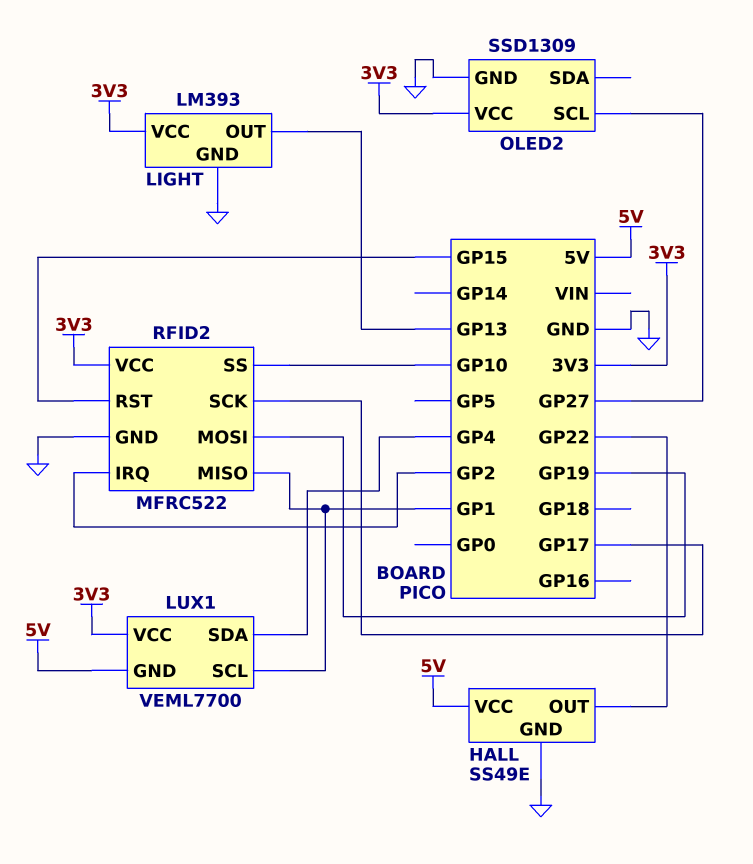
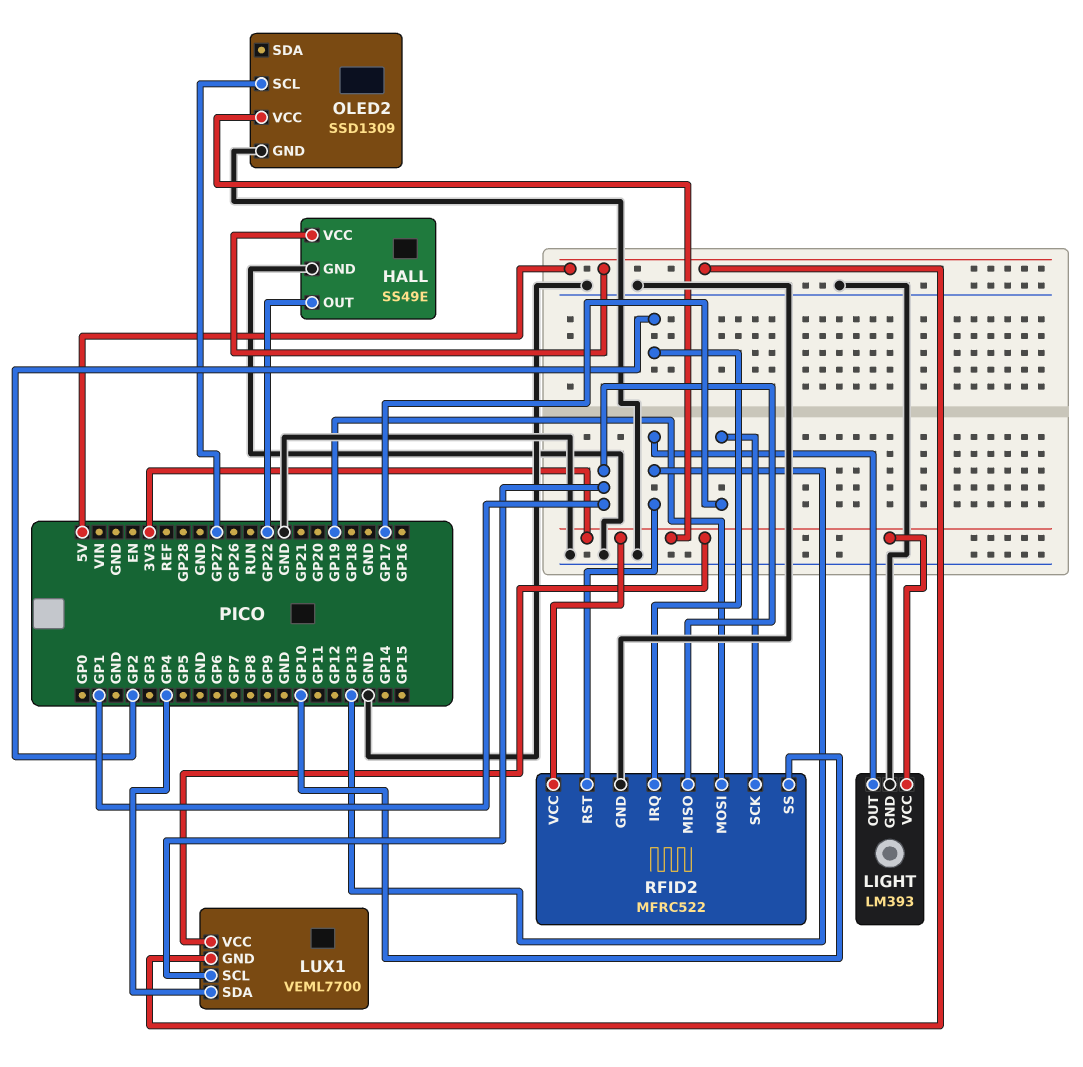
RFID2 pin RST: GP15 -> GP13

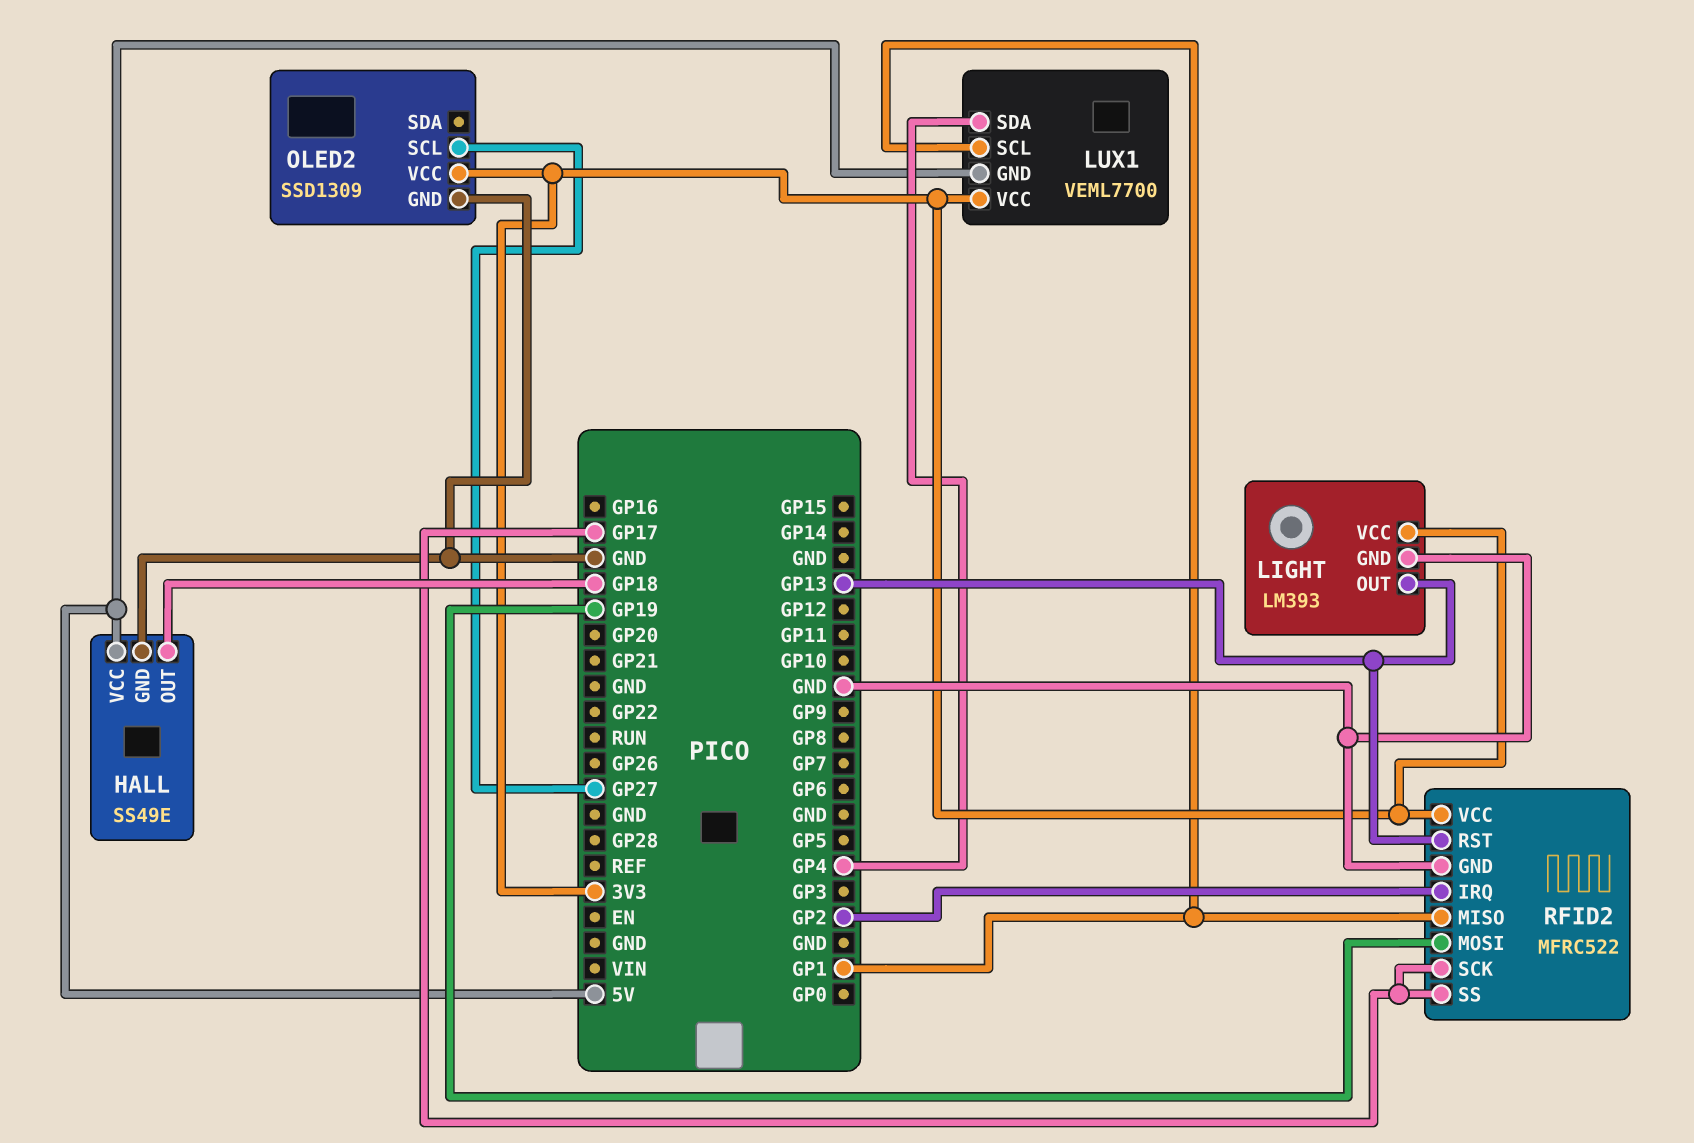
HALL pin OUT: GP22 -> GP18
RFID2 pin SS: GP10 -> GP17

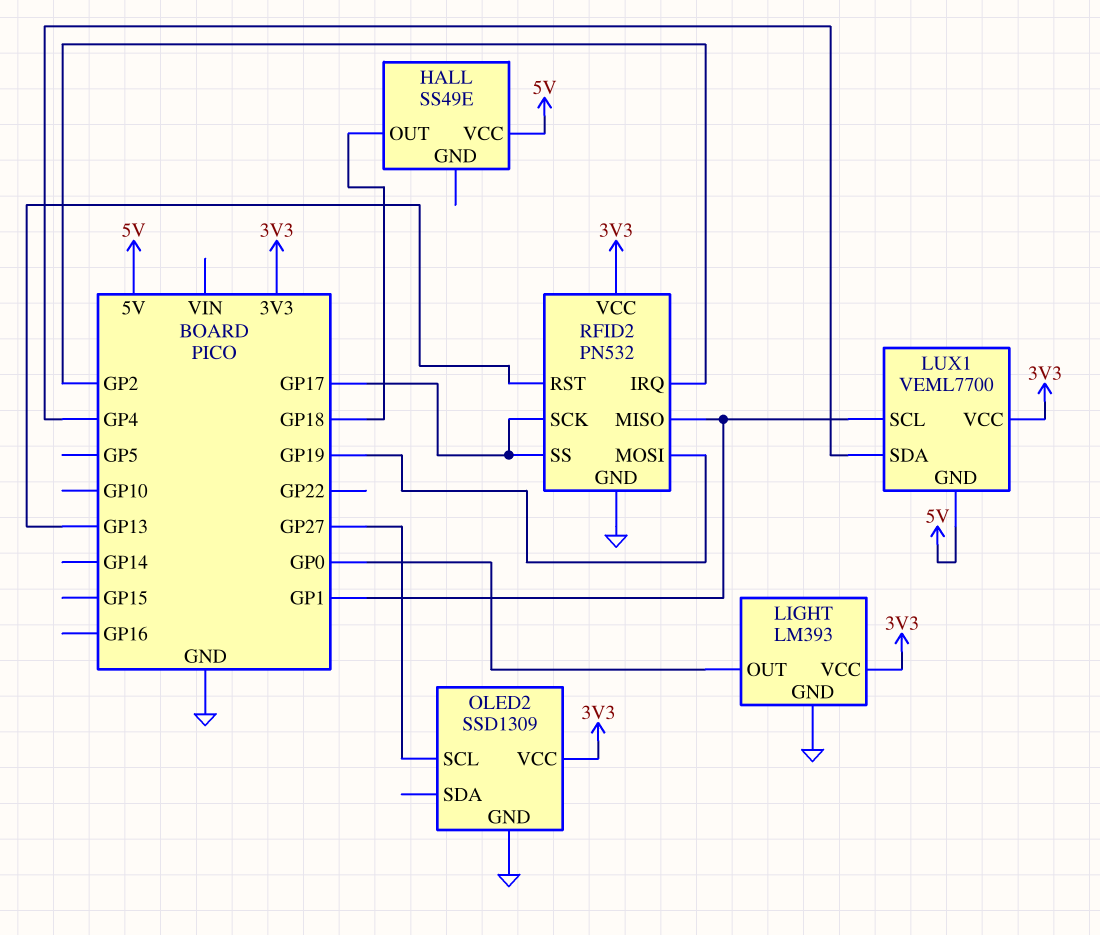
HALL pin GND: GND -> none
LIGHT pin OUT: GP13 -> GP0
RFID2: MFRC522 -> PN532

